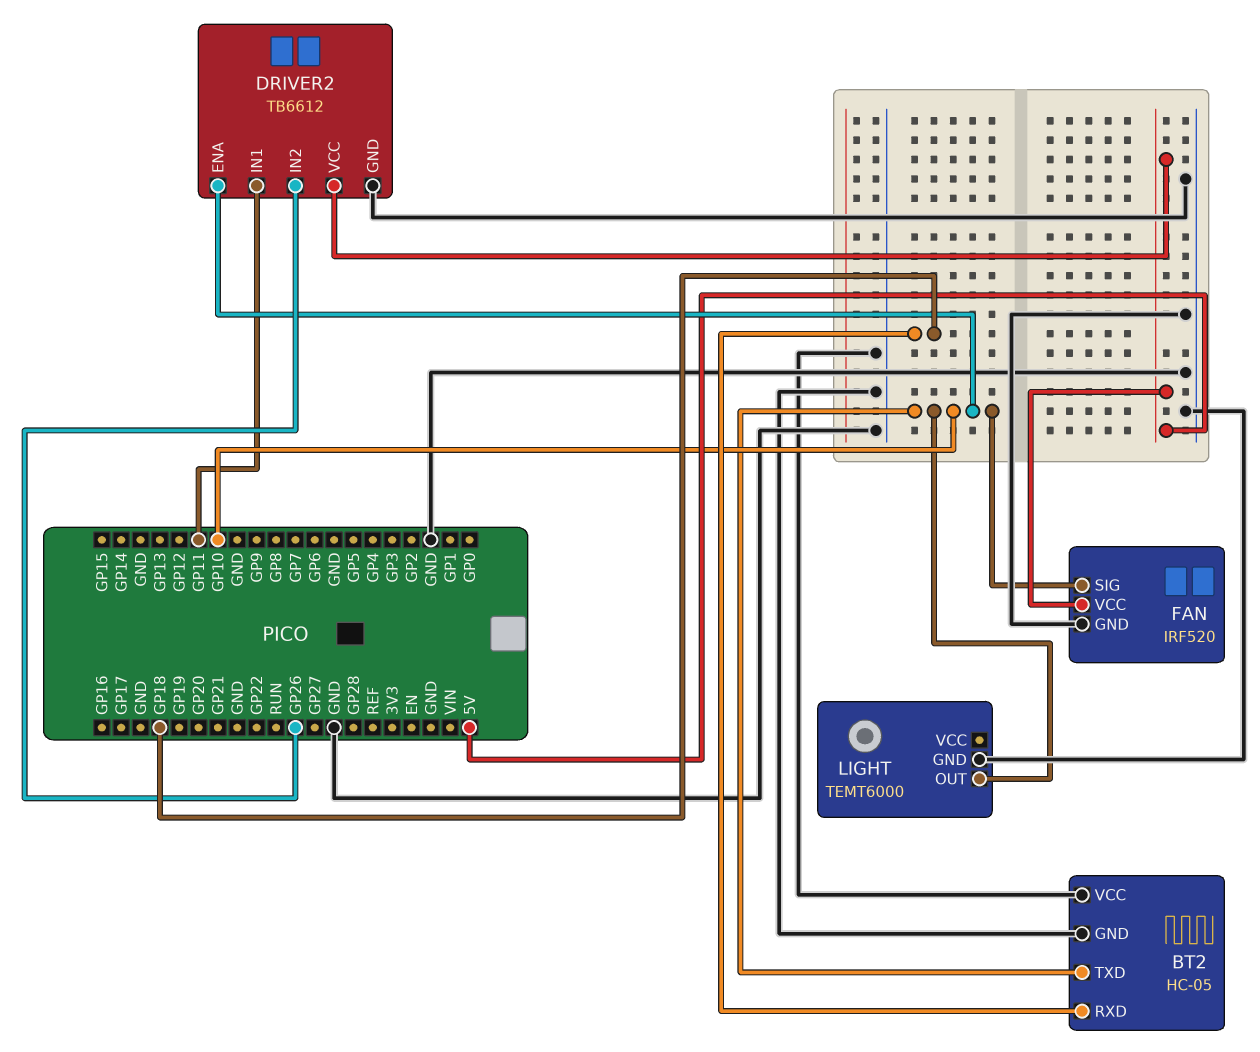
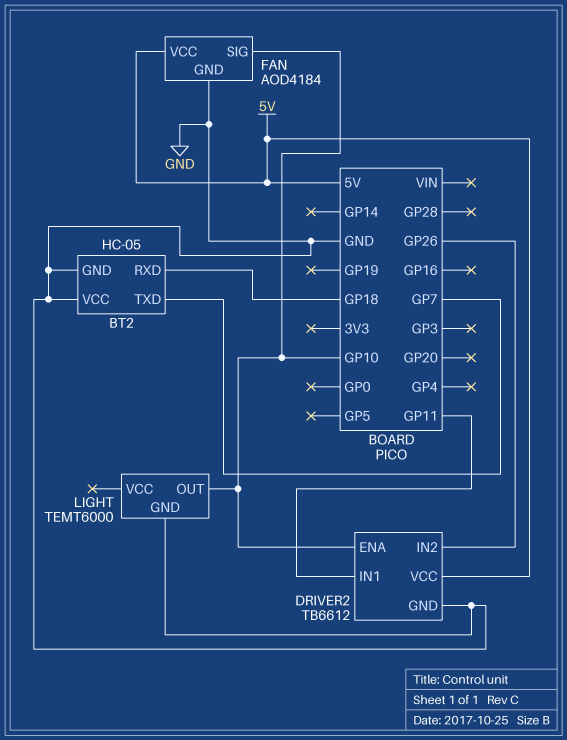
BT2 pin TXD: GP10 -> GP7
FAN: IRF520 -> AOD4184

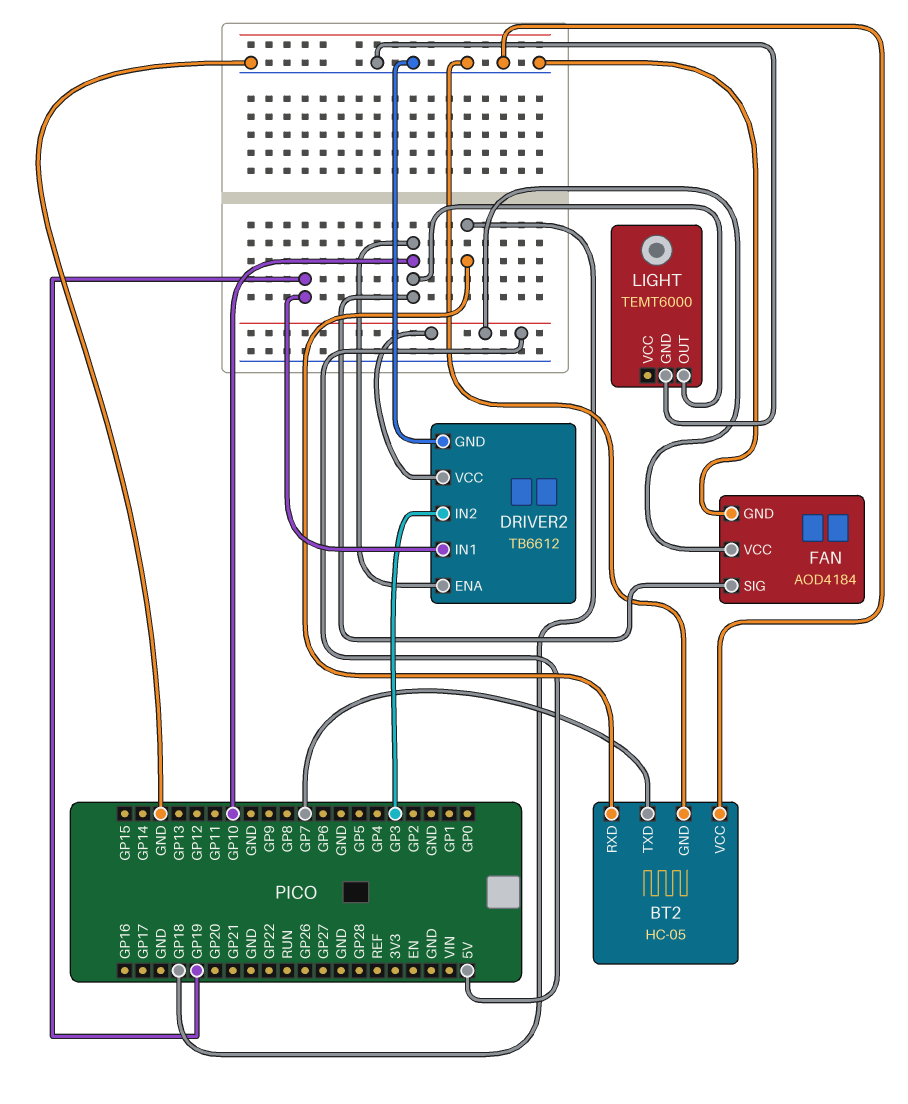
DRIVER2 pin IN1: GP11 -> GP19
DRIVER2 pin IN2: GP26 -> GP3

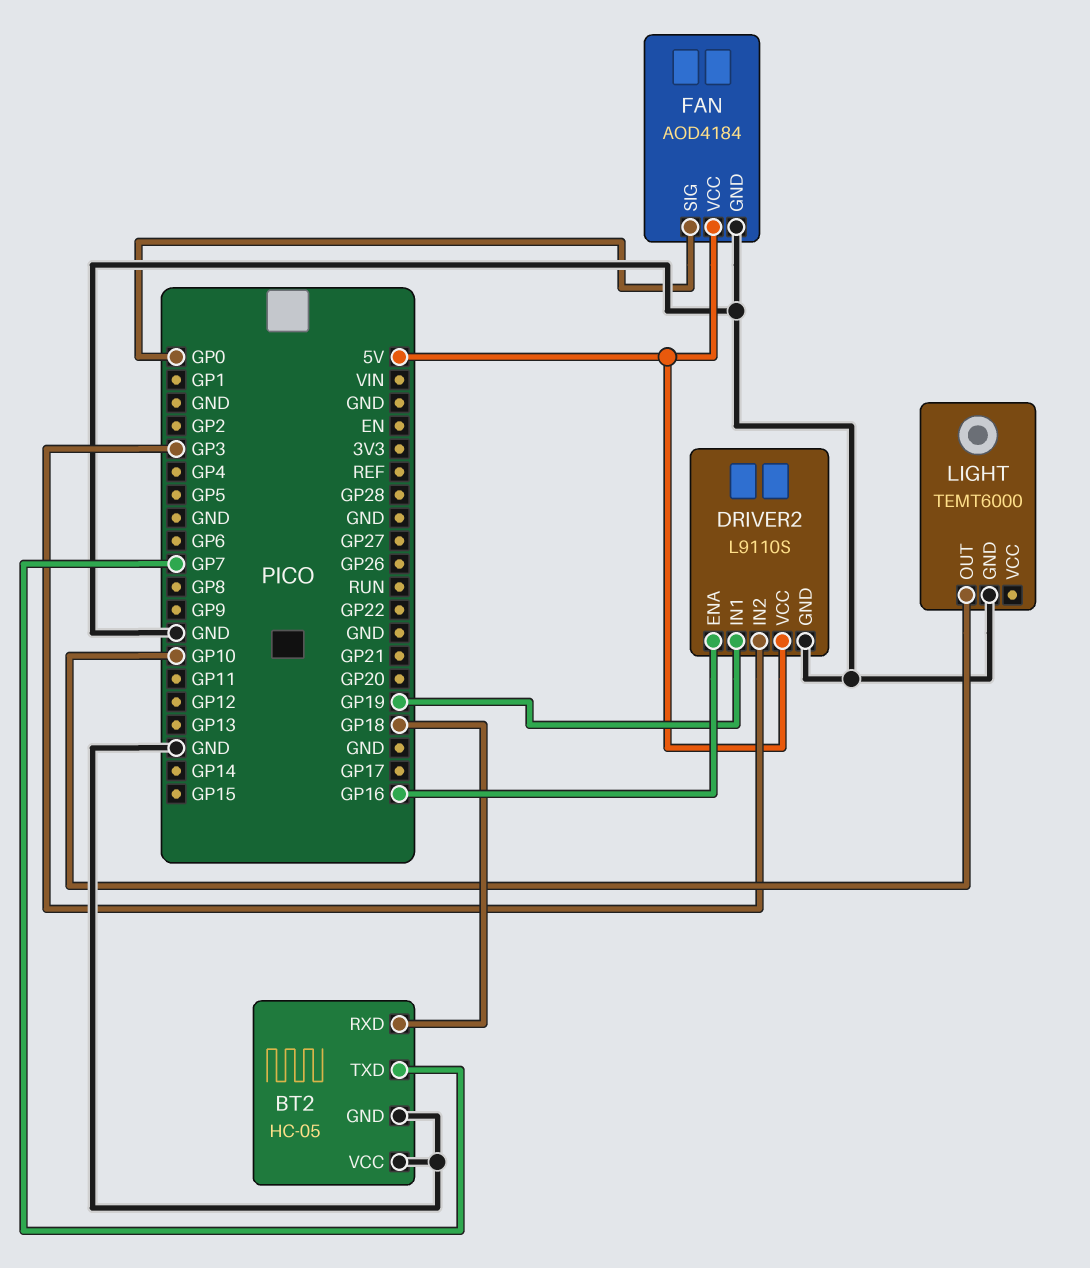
DRIVER2: TB6612 -> L9110S
DRIVER2 pin ENA: GP10 -> GP16
FAN pin SIG: GP10 -> GP0

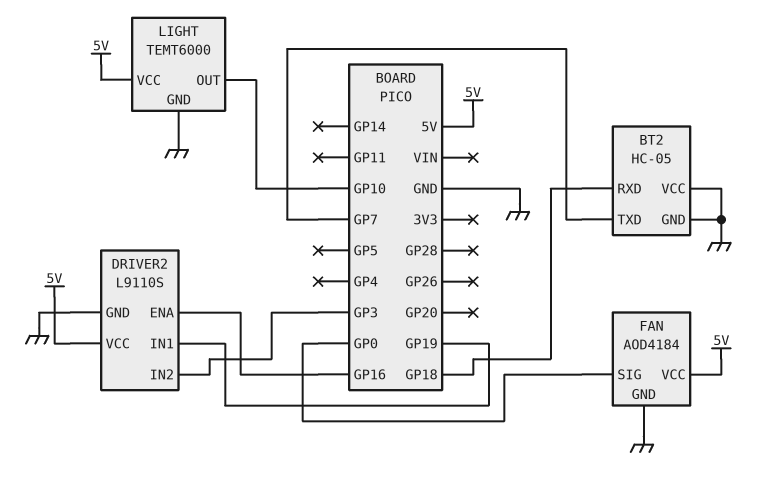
LIGHT pin VCC: none -> 5V

